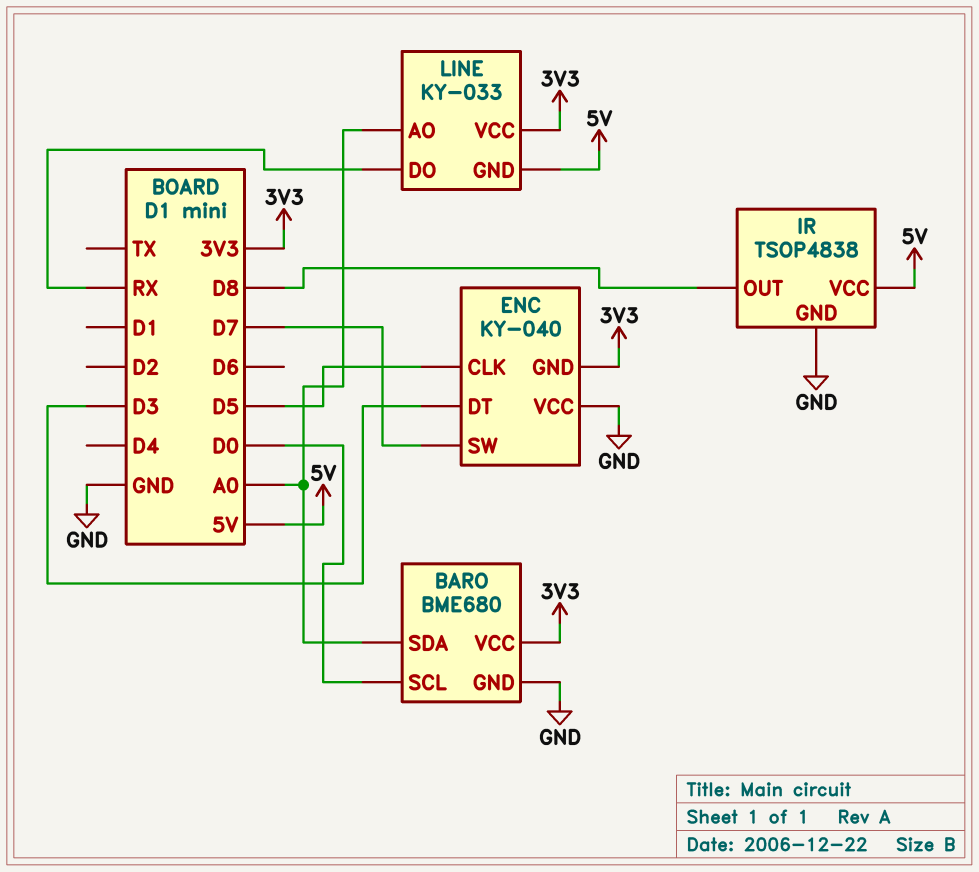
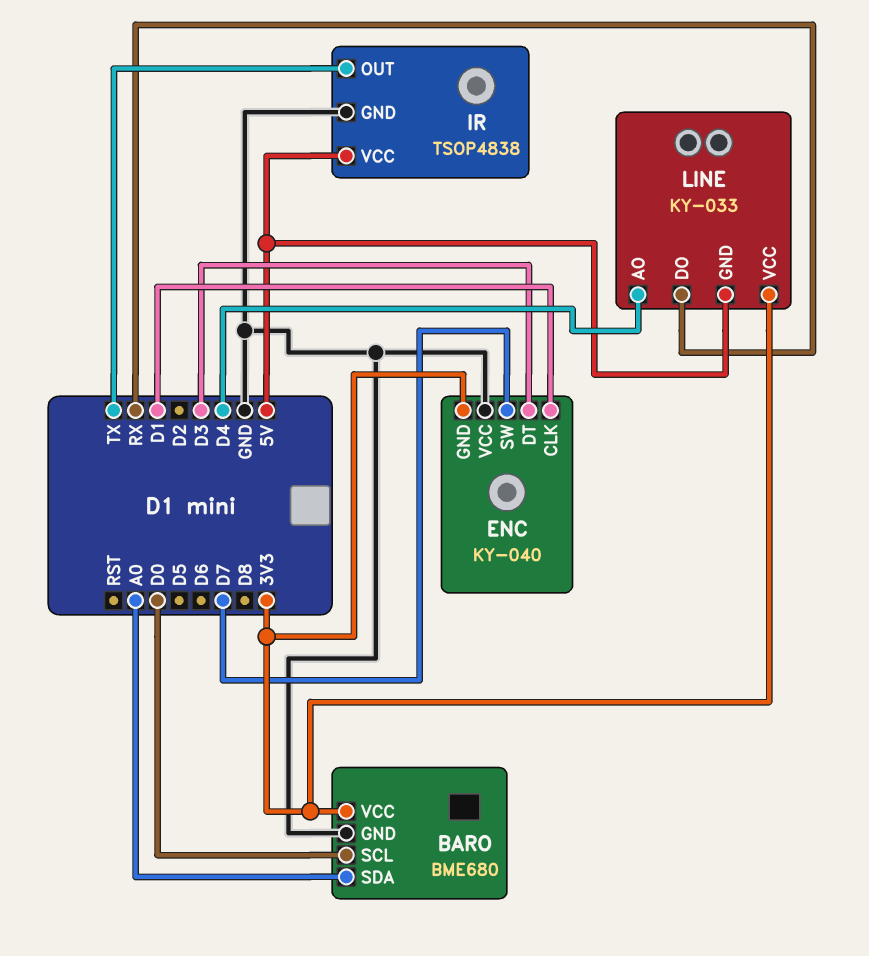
ENC pin CLK: D5 -> D1
IR pin OUT: D8 -> TX
LINE pin AO: A0 -> D4

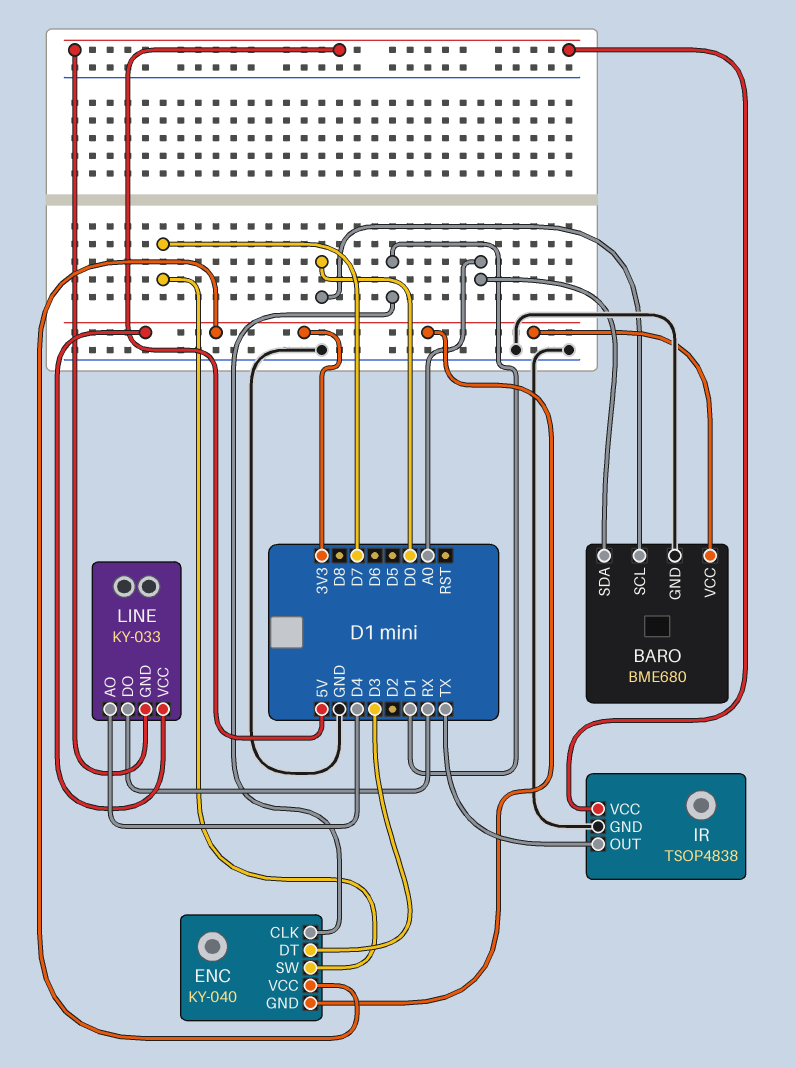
ENC pin VCC: GND -> 3V3

